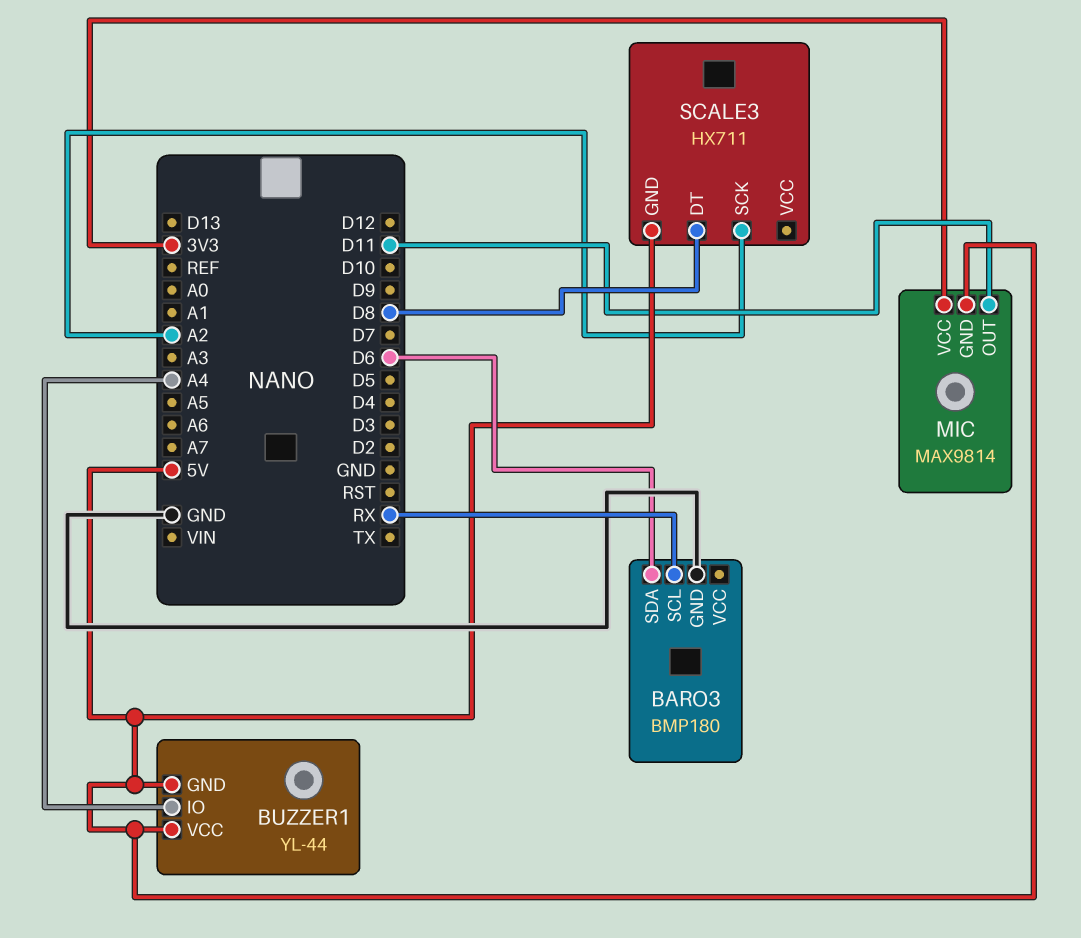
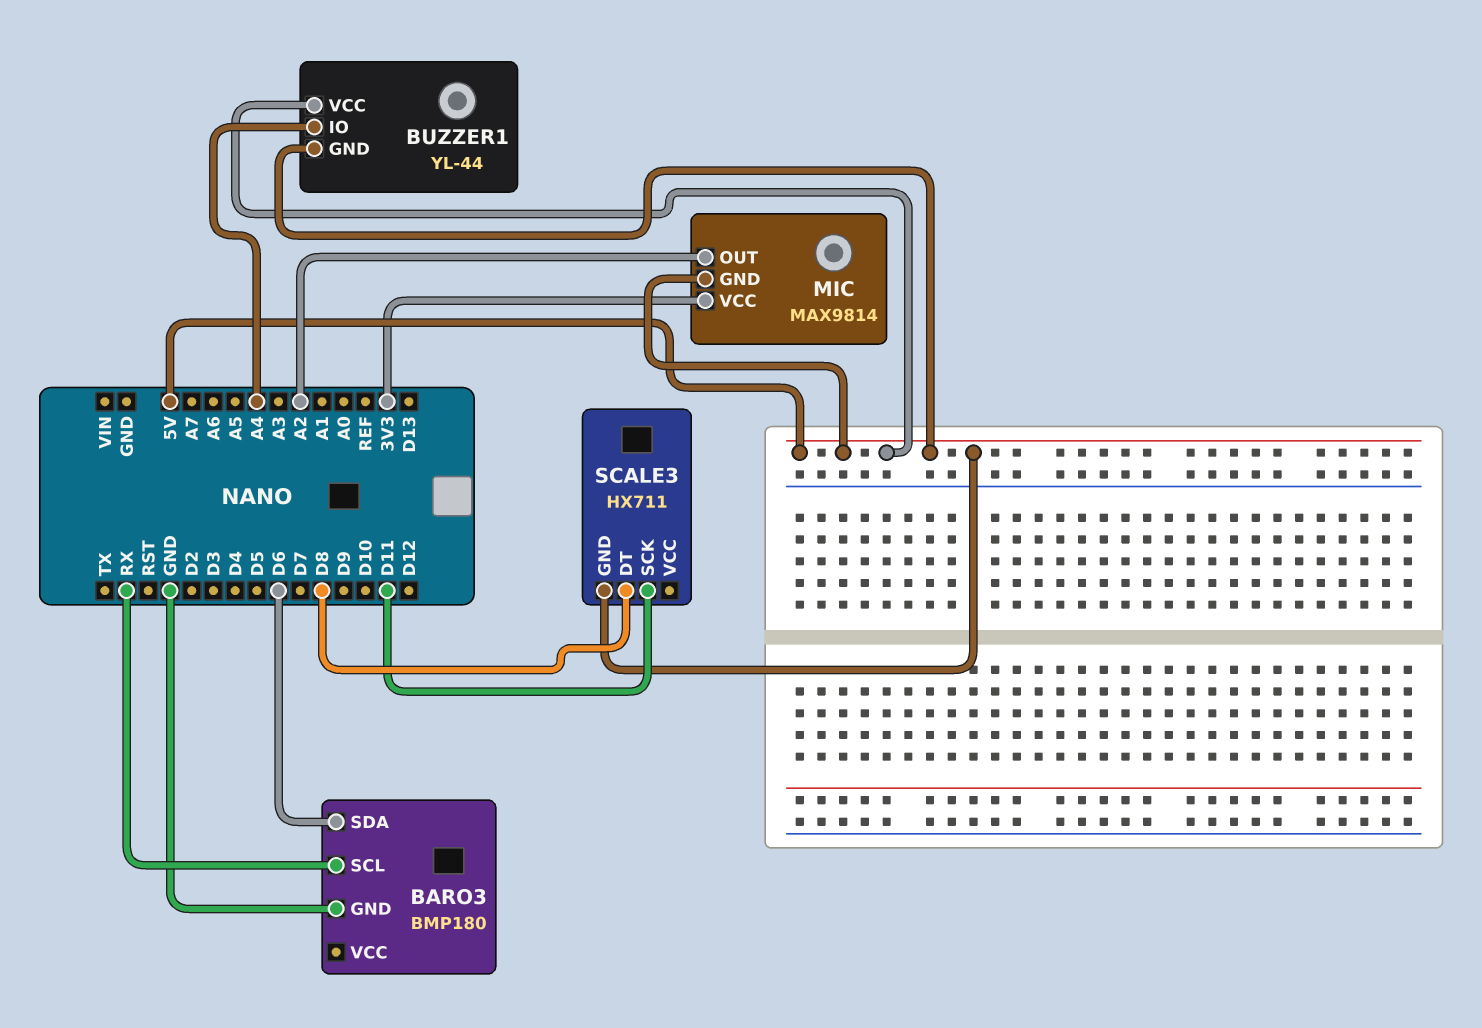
MIC pin OUT: D11 -> A2
SCALE3 pin SCK: A2 -> D11

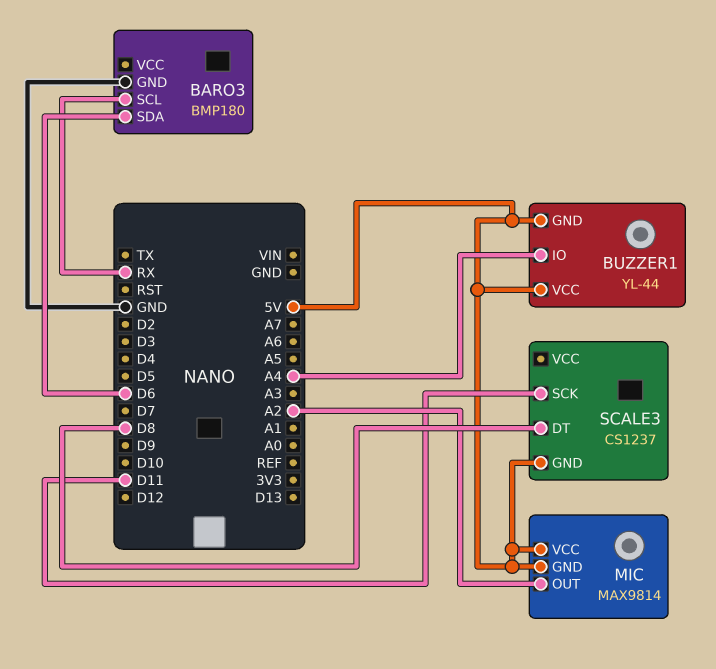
MIC pin VCC: 3V3 -> 5V
SCALE3: HX711 -> CS1237

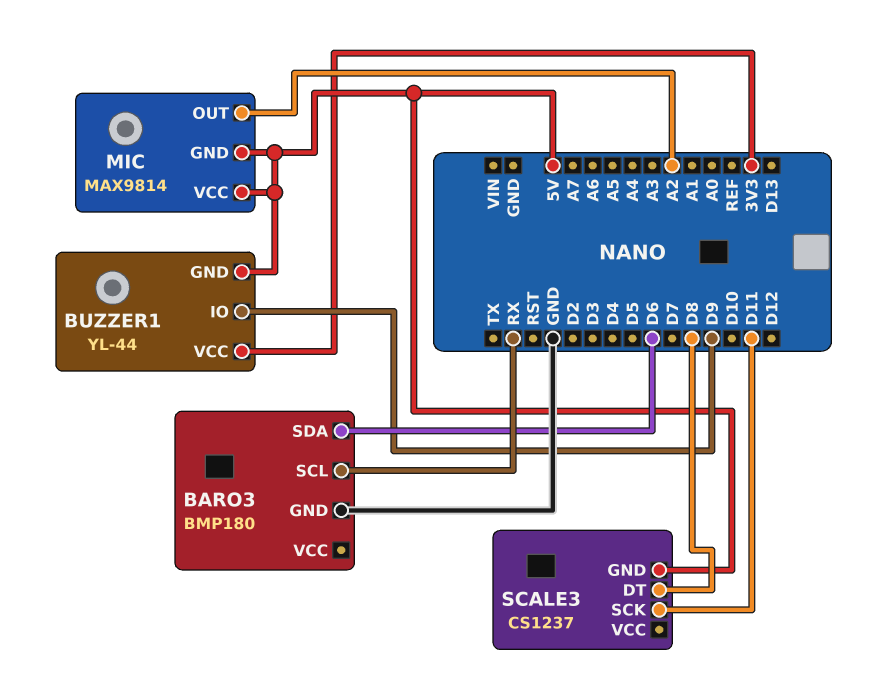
BUZZER1 pin IO: A4 -> D9
BUZZER1 pin VCC: 5V -> 3V3

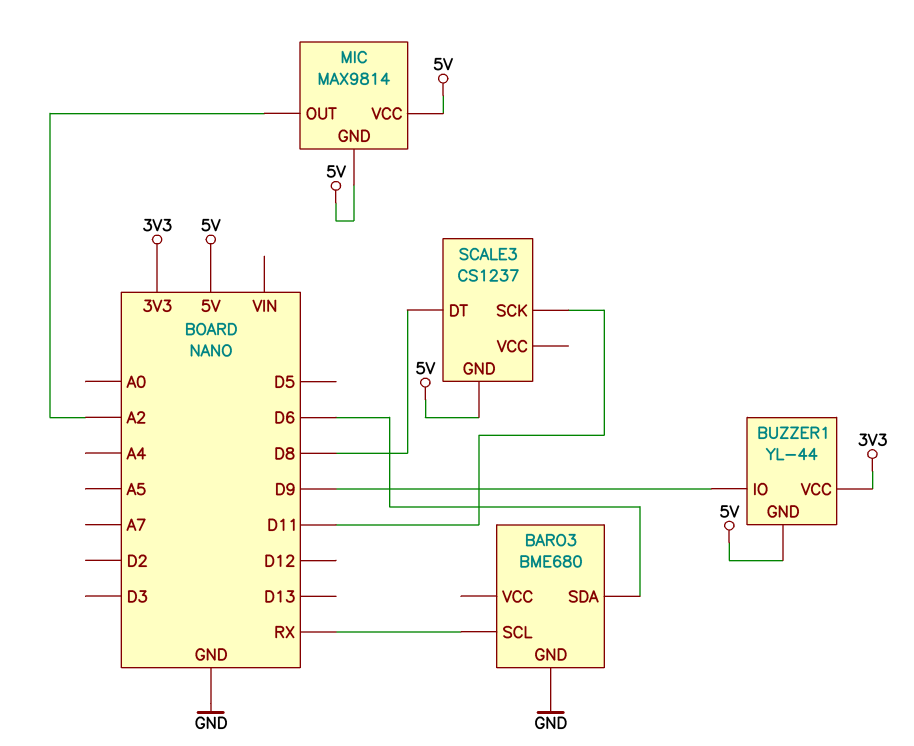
BARO3: BMP180 -> BME680

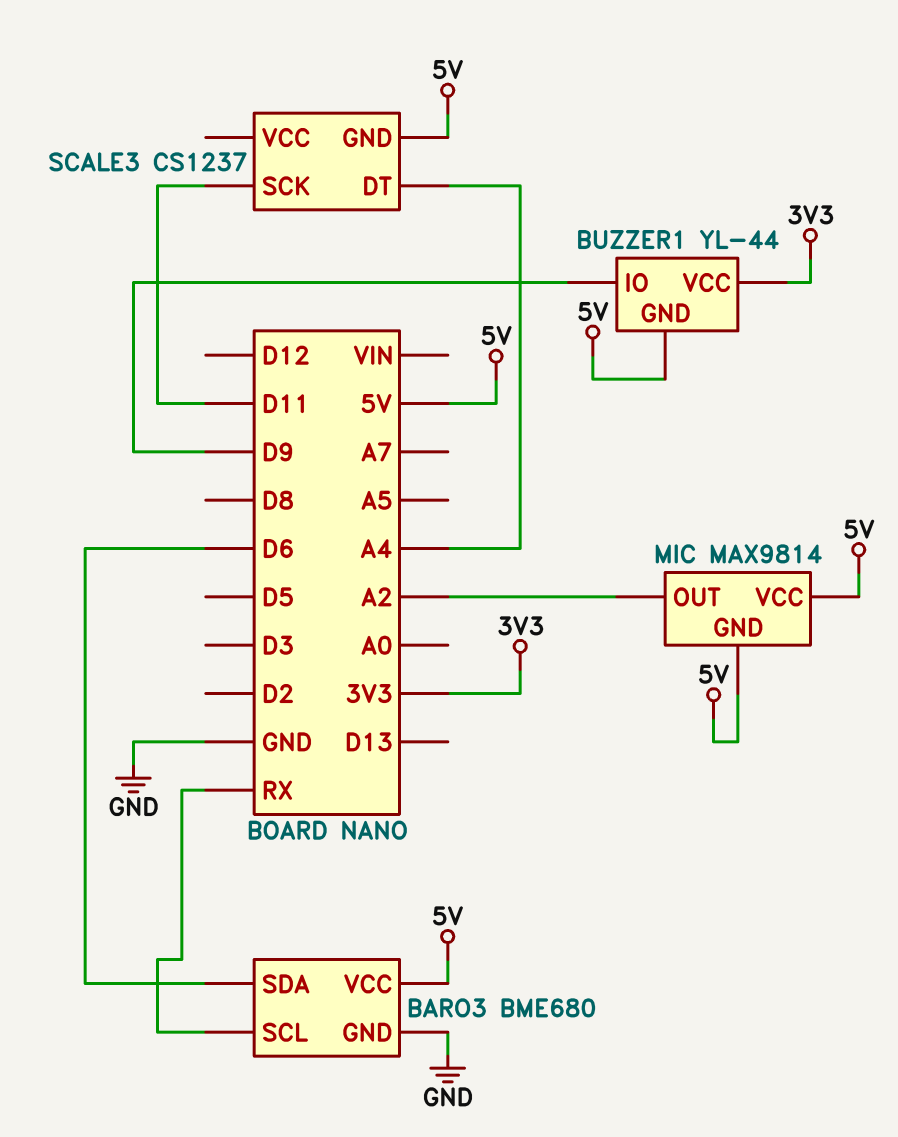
BARO3 pin VCC: none -> 5V
SCALE3 pin DT: D8 -> A4

